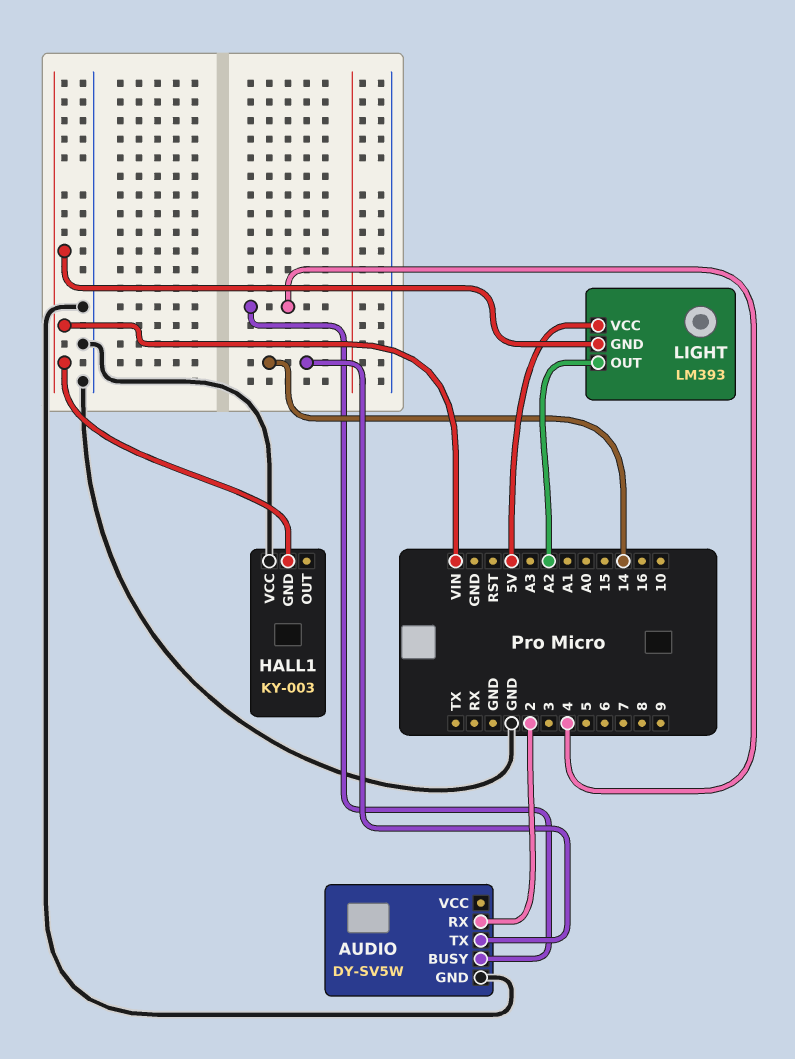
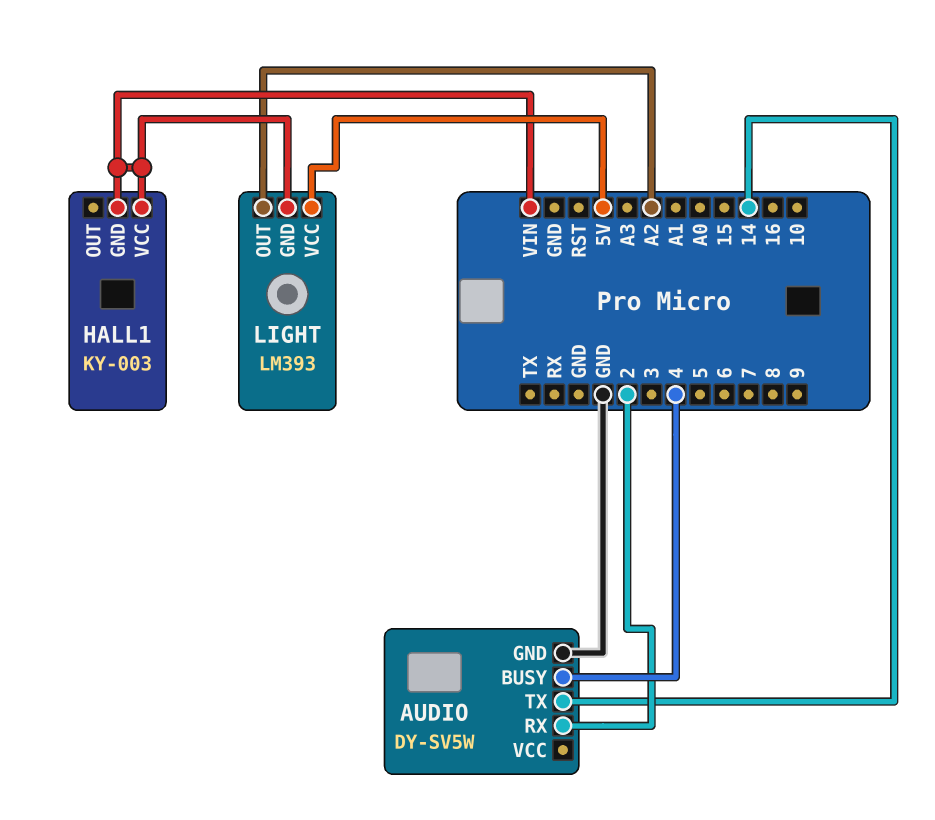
HALL1 pin VCC: GND -> VIN

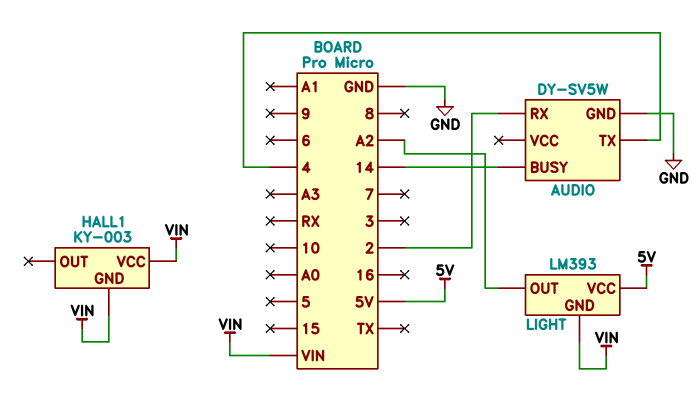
AUDIO pin BUSY: 4 -> 14
AUDIO pin TX: 14 -> 4

